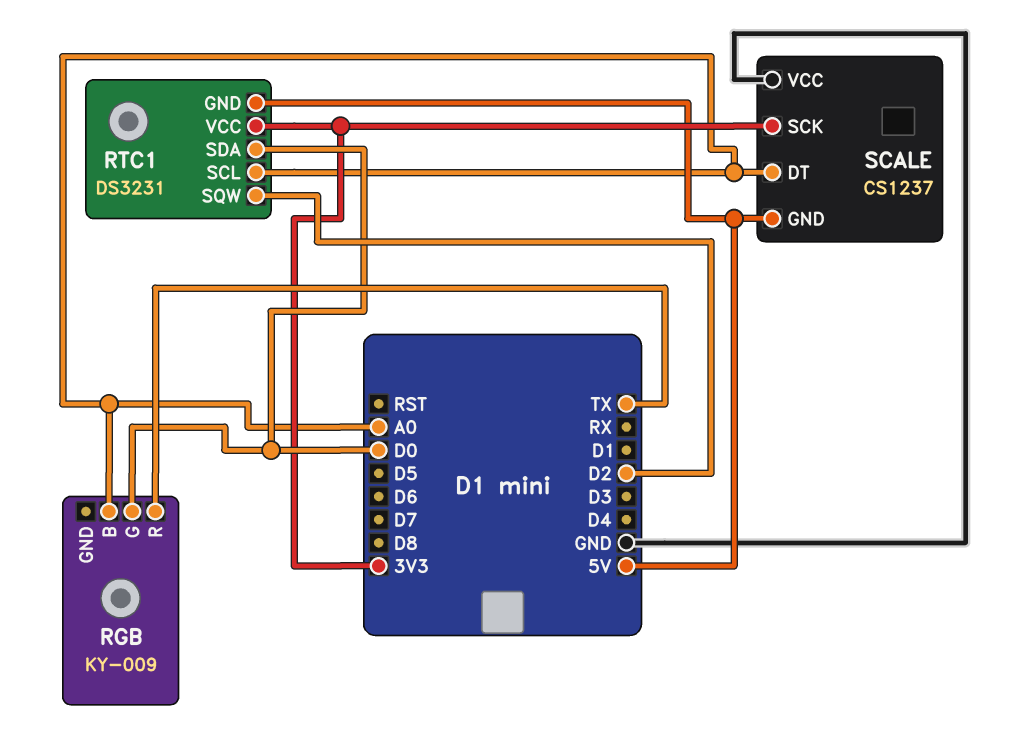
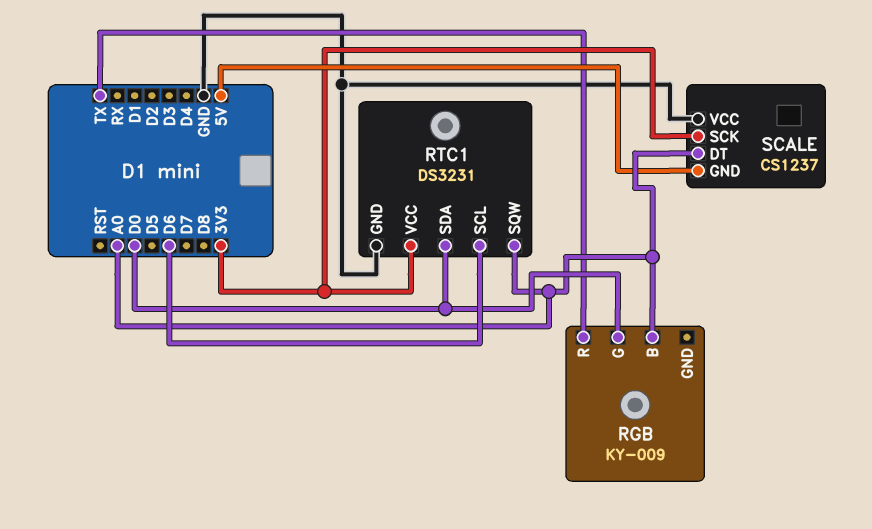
RTC1 pin GND: 5V -> GND
RTC1 pin SCL: A0 -> D6
RTC1 pin SQW: D2 -> A0

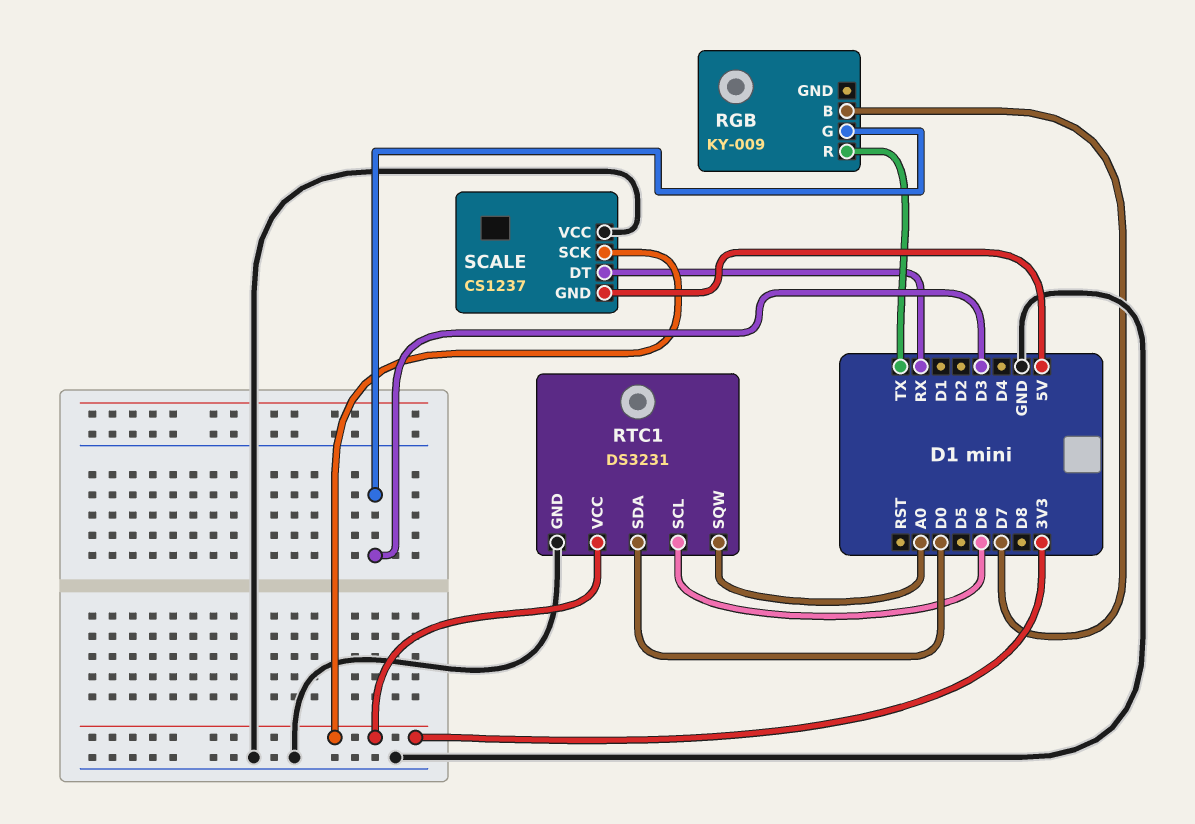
RGB pin B: A0 -> D7
RGB pin G: D0 -> D3
SCALE pin DT: A0 -> RX

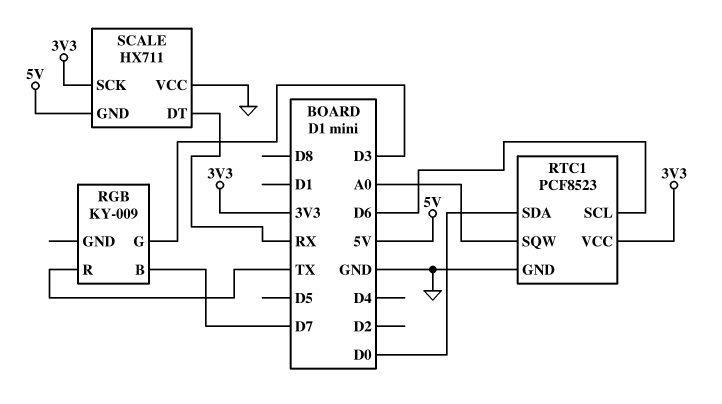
RTC1: DS3231 -> PCF8523
SCALE: CS1237 -> HX711

